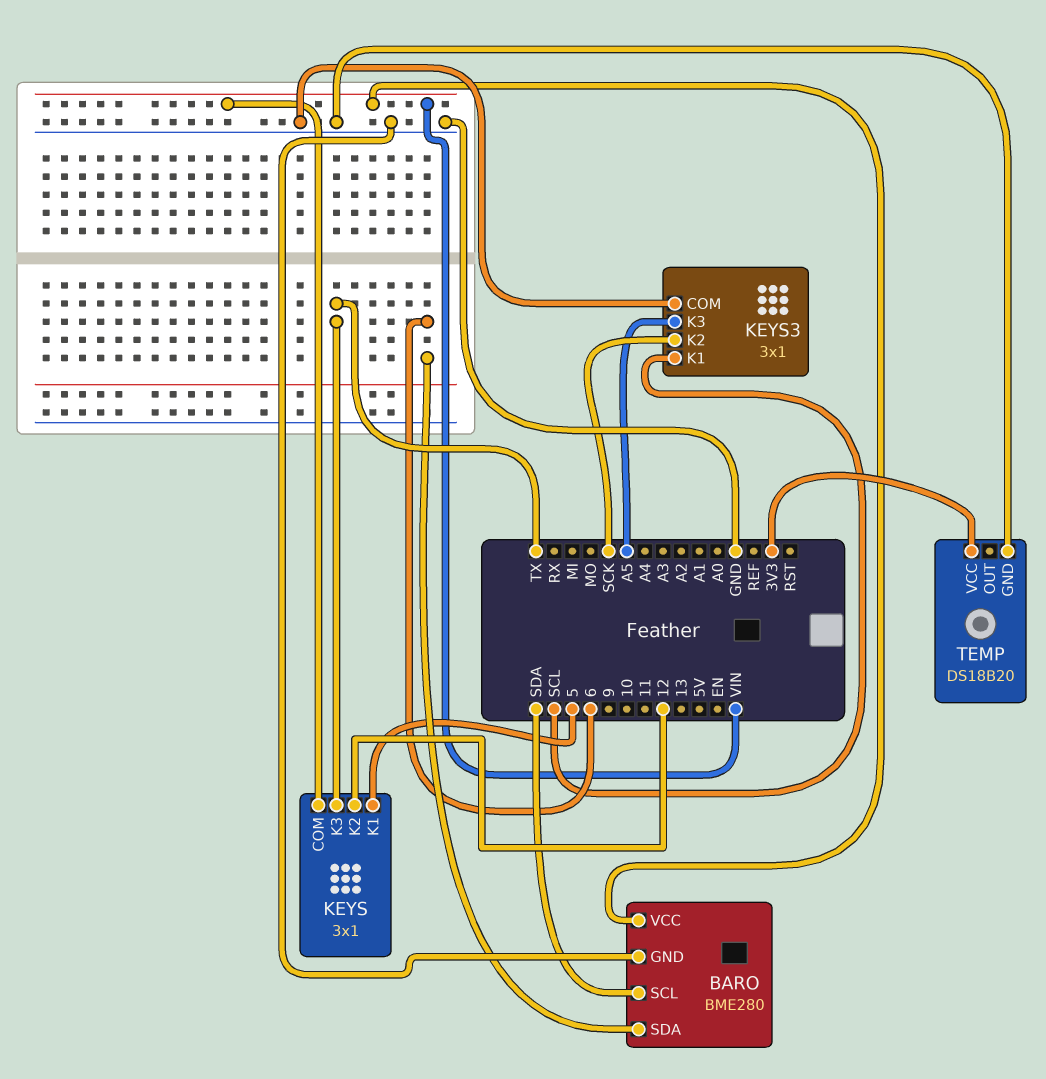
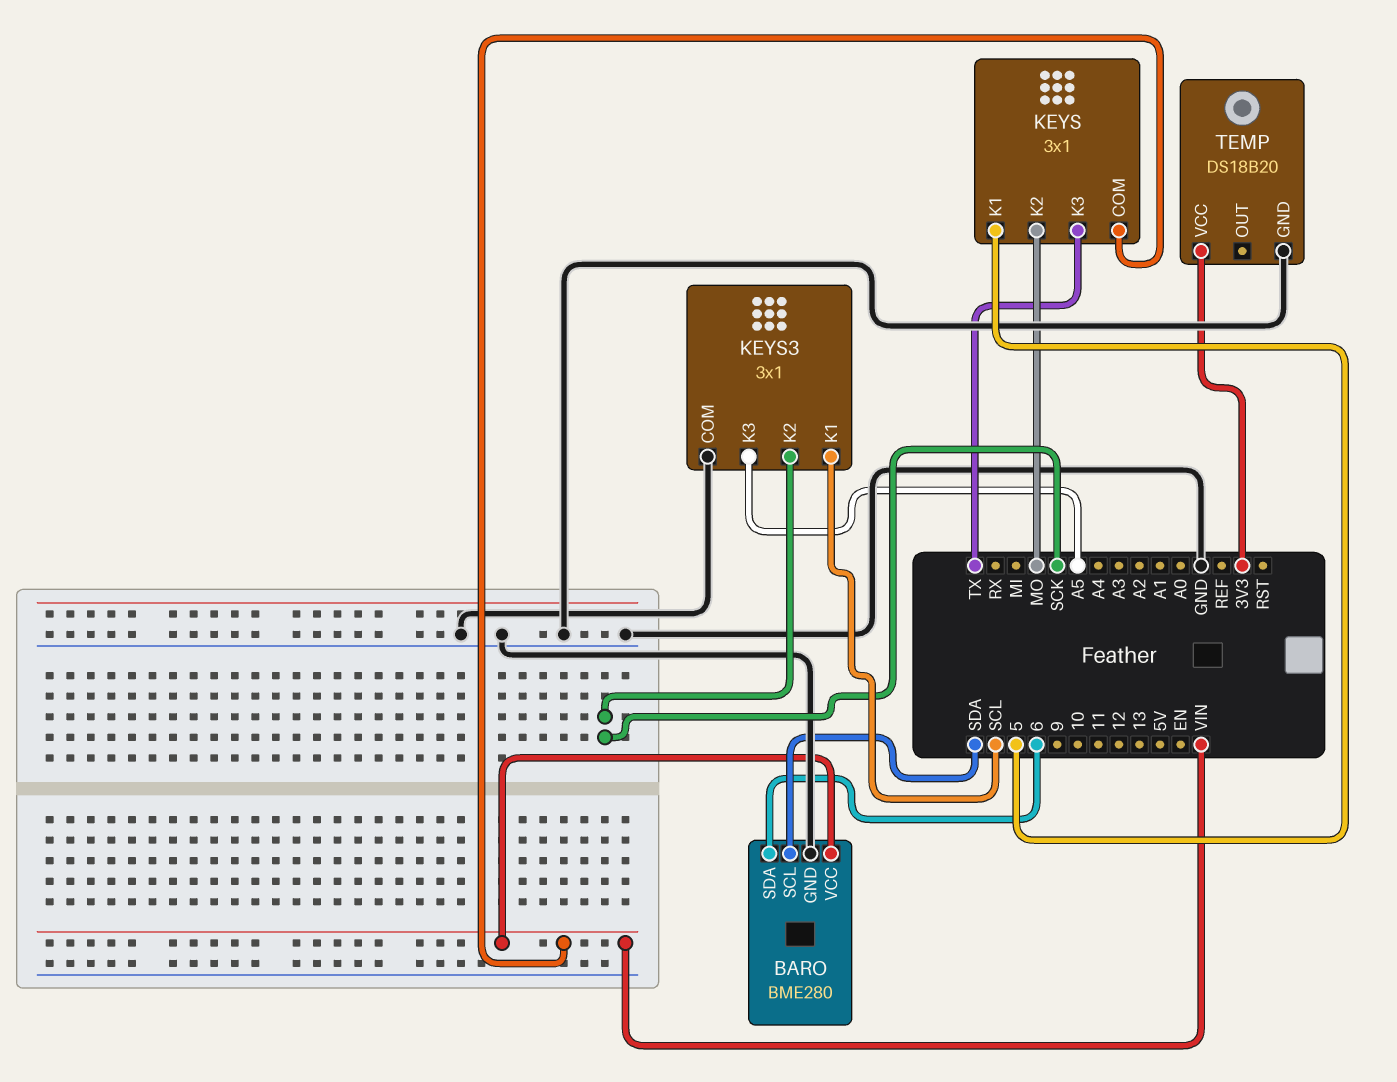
KEYS pin K2: 12 -> MO

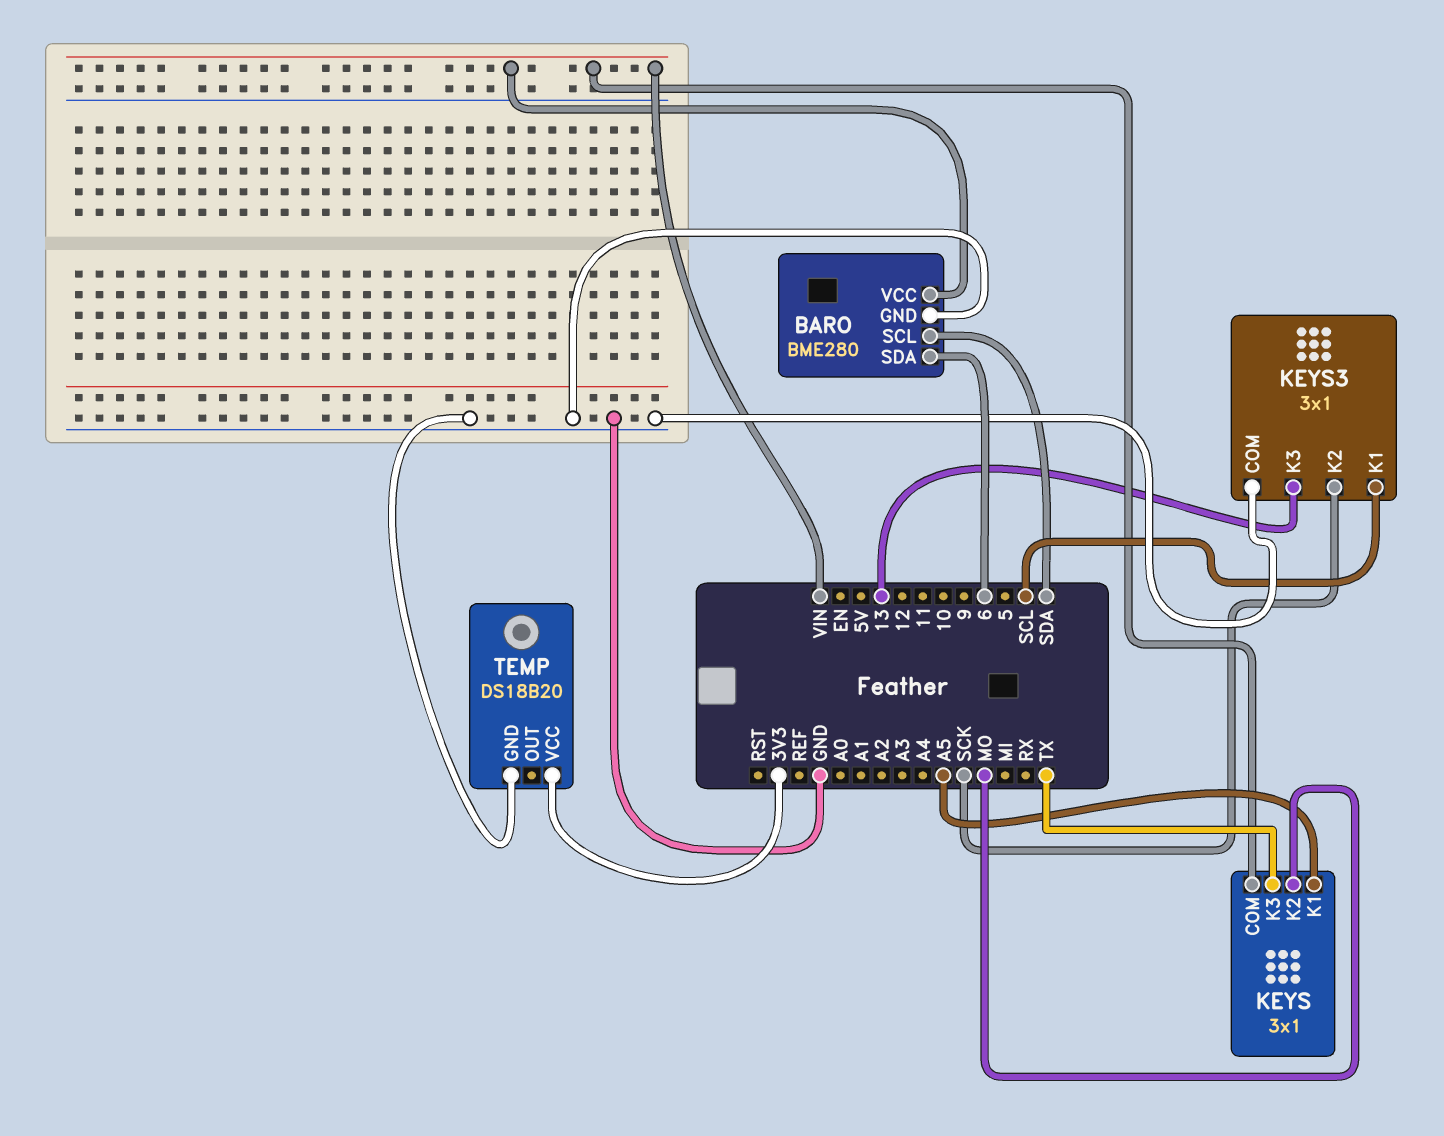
KEYS pin K1: 5 -> A5
KEYS3 pin K3: A5 -> 13

